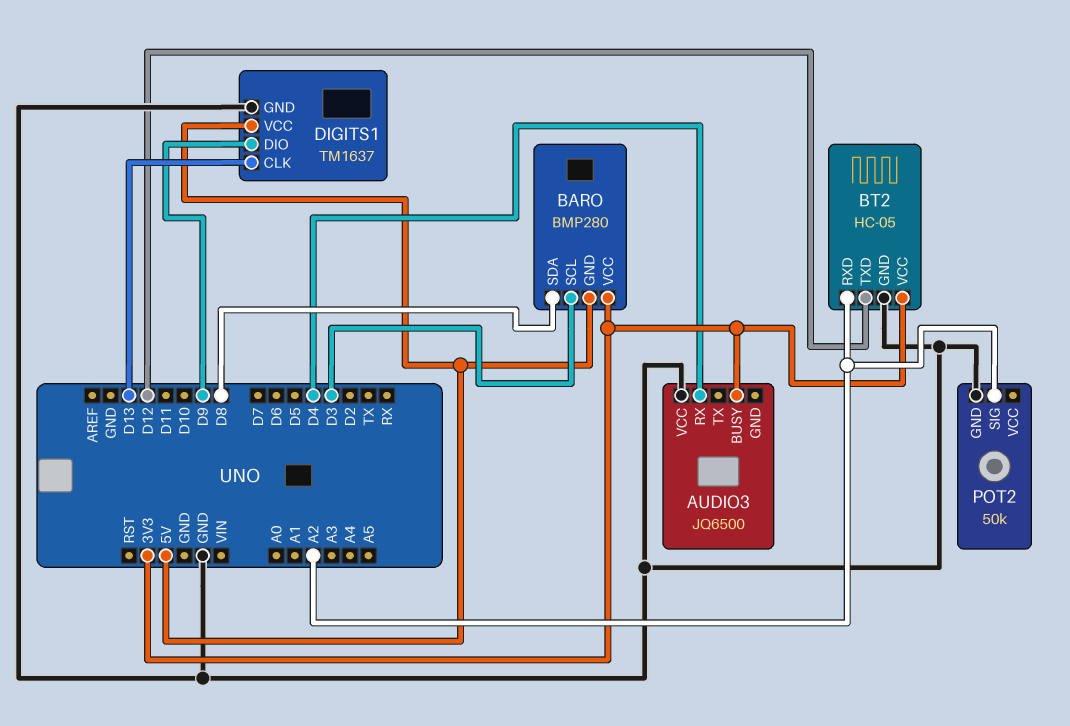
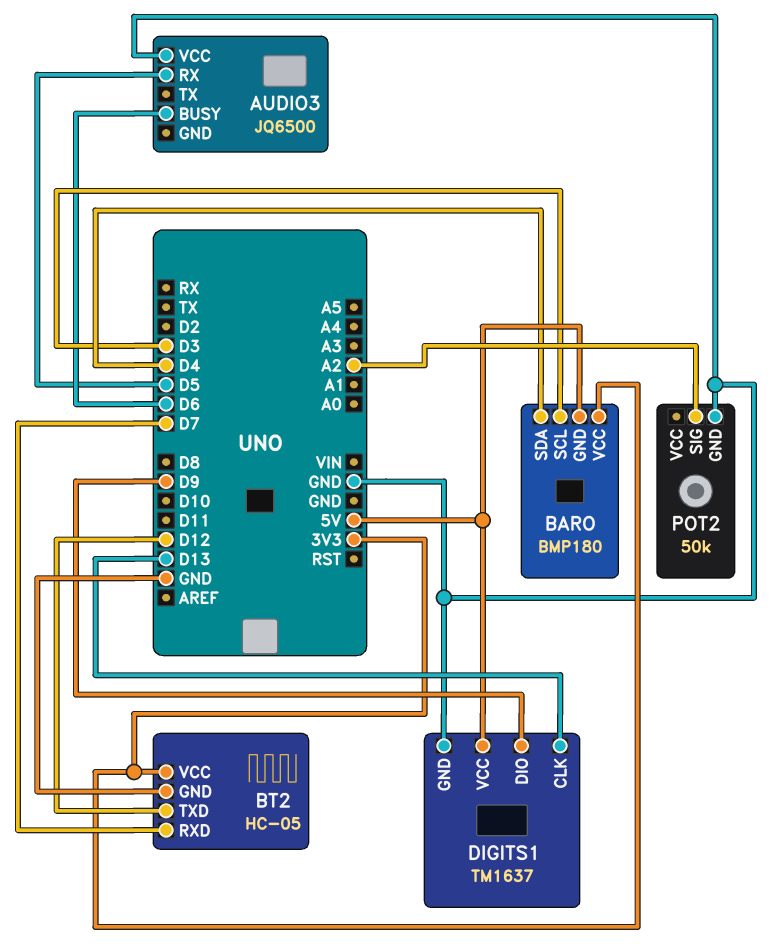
AUDIO3 pin BUSY: 3V3 -> D6
AUDIO3 pin RX: D4 -> D5
BARO: BMP280 -> BMP180
BARO pin SDA: D8 -> D4
BT2 pin RXD: A2 -> D7

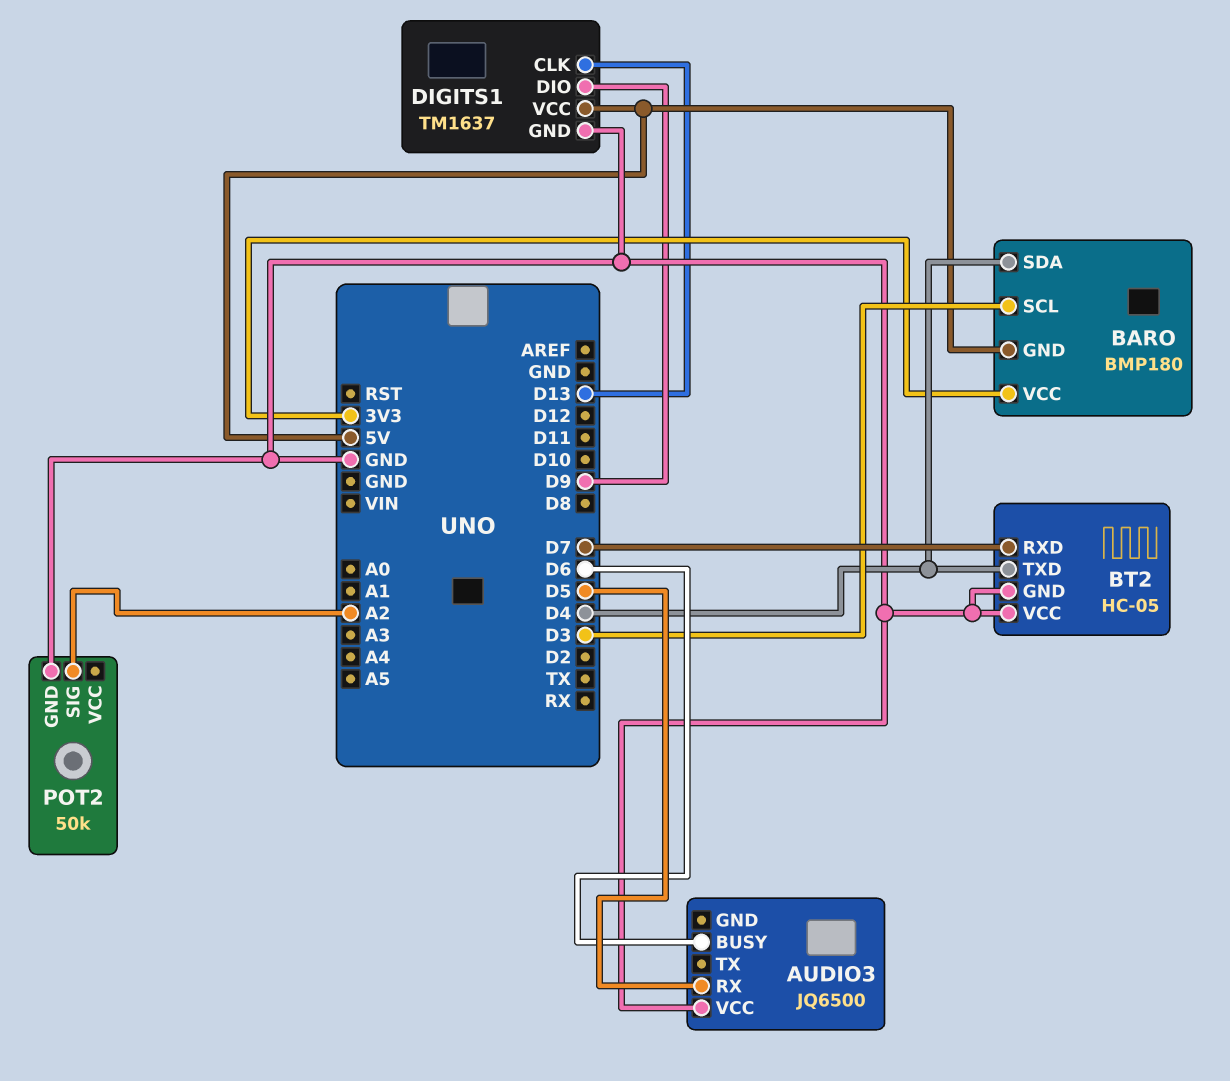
BT2 pin TXD: D12 -> D4
BT2 pin VCC: 3V3 -> GND

